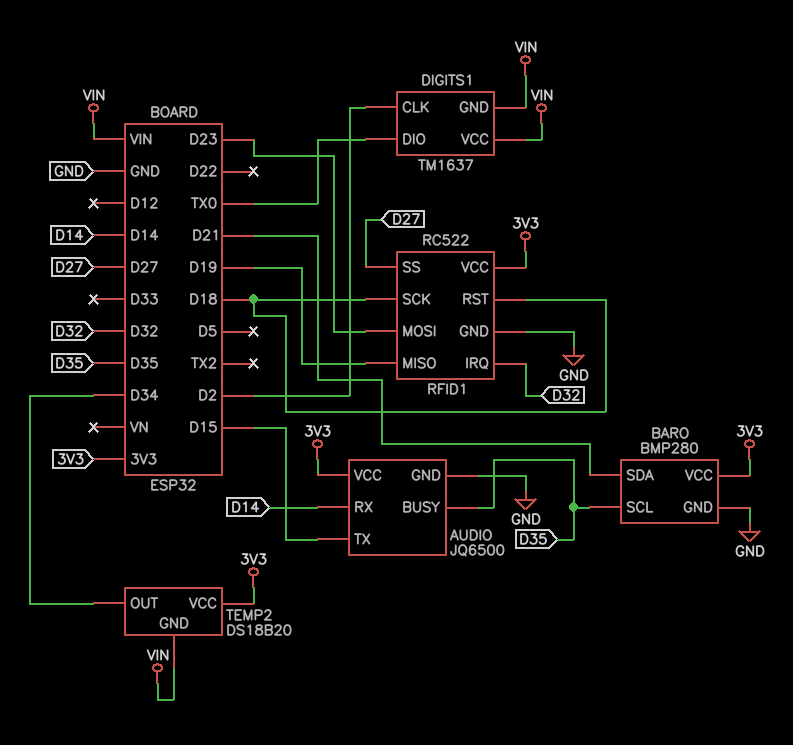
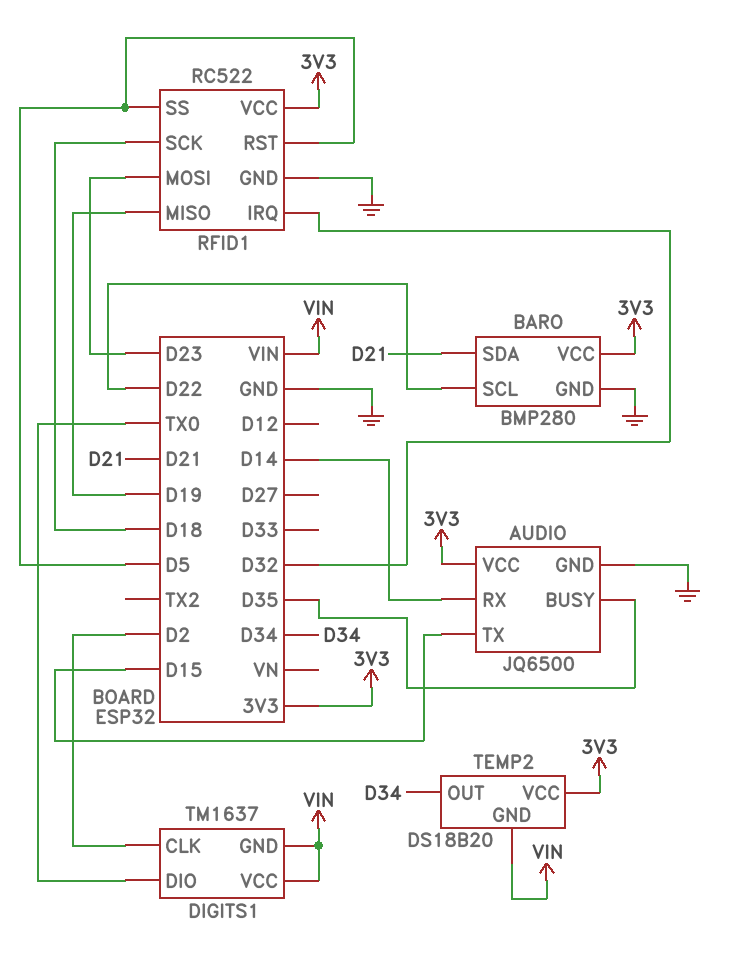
BARO pin SCL: D35 -> D22
RFID1 pin RST: D18 -> D5
RFID1 pin SS: D27 -> D5

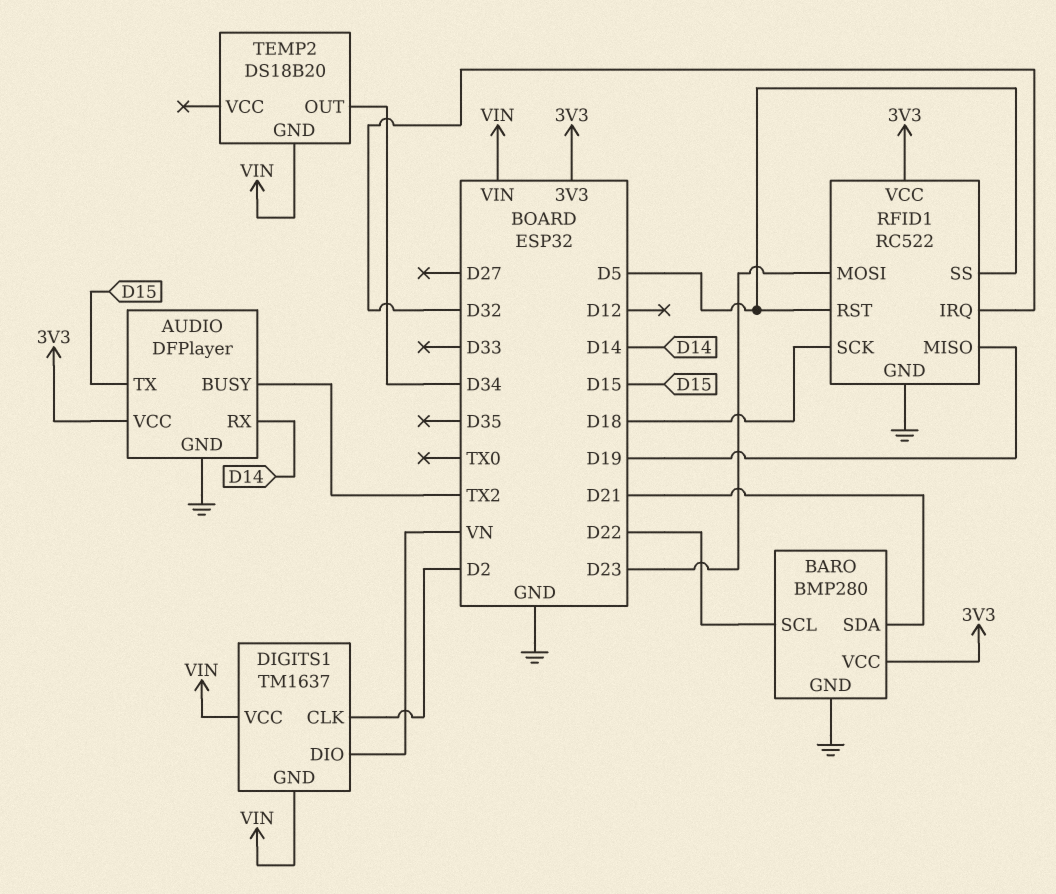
AUDIO: JQ6500 -> DFPlayer
AUDIO pin BUSY: D35 -> TX2
DIGITS1 pin DIO: TX0 -> VN
TEMP2 pin VCC: 3V3 -> none

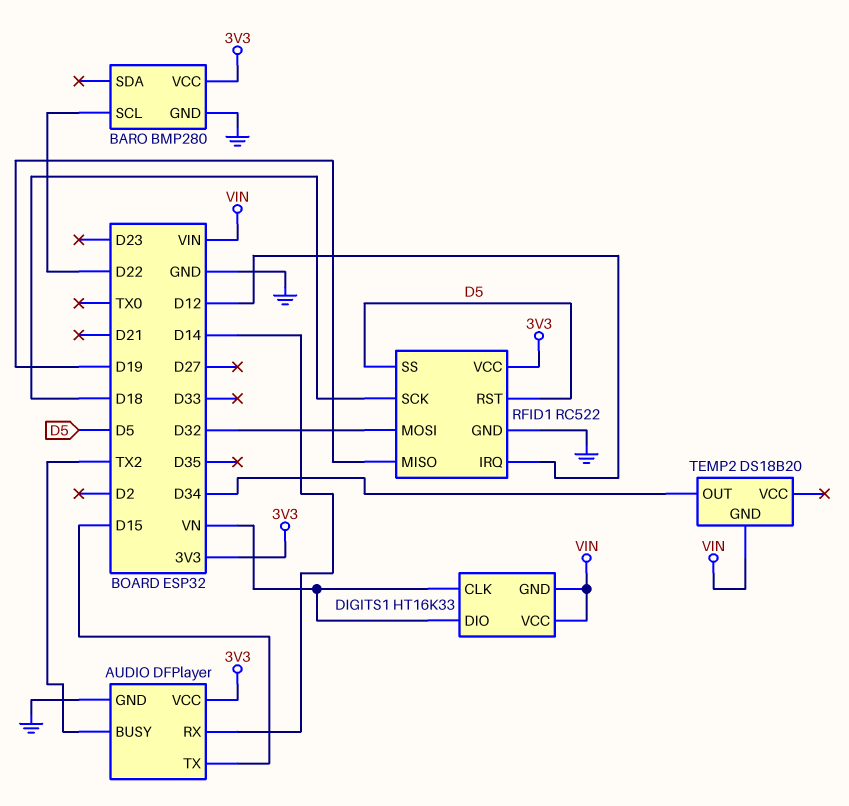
BARO pin SDA: D21 -> none
DIGITS1: TM1637 -> HT16K33
DIGITS1 pin CLK: D2 -> VN
RFID1 pin IRQ: D32 -> D12
RFID1 pin MOSI: D23 -> D32

